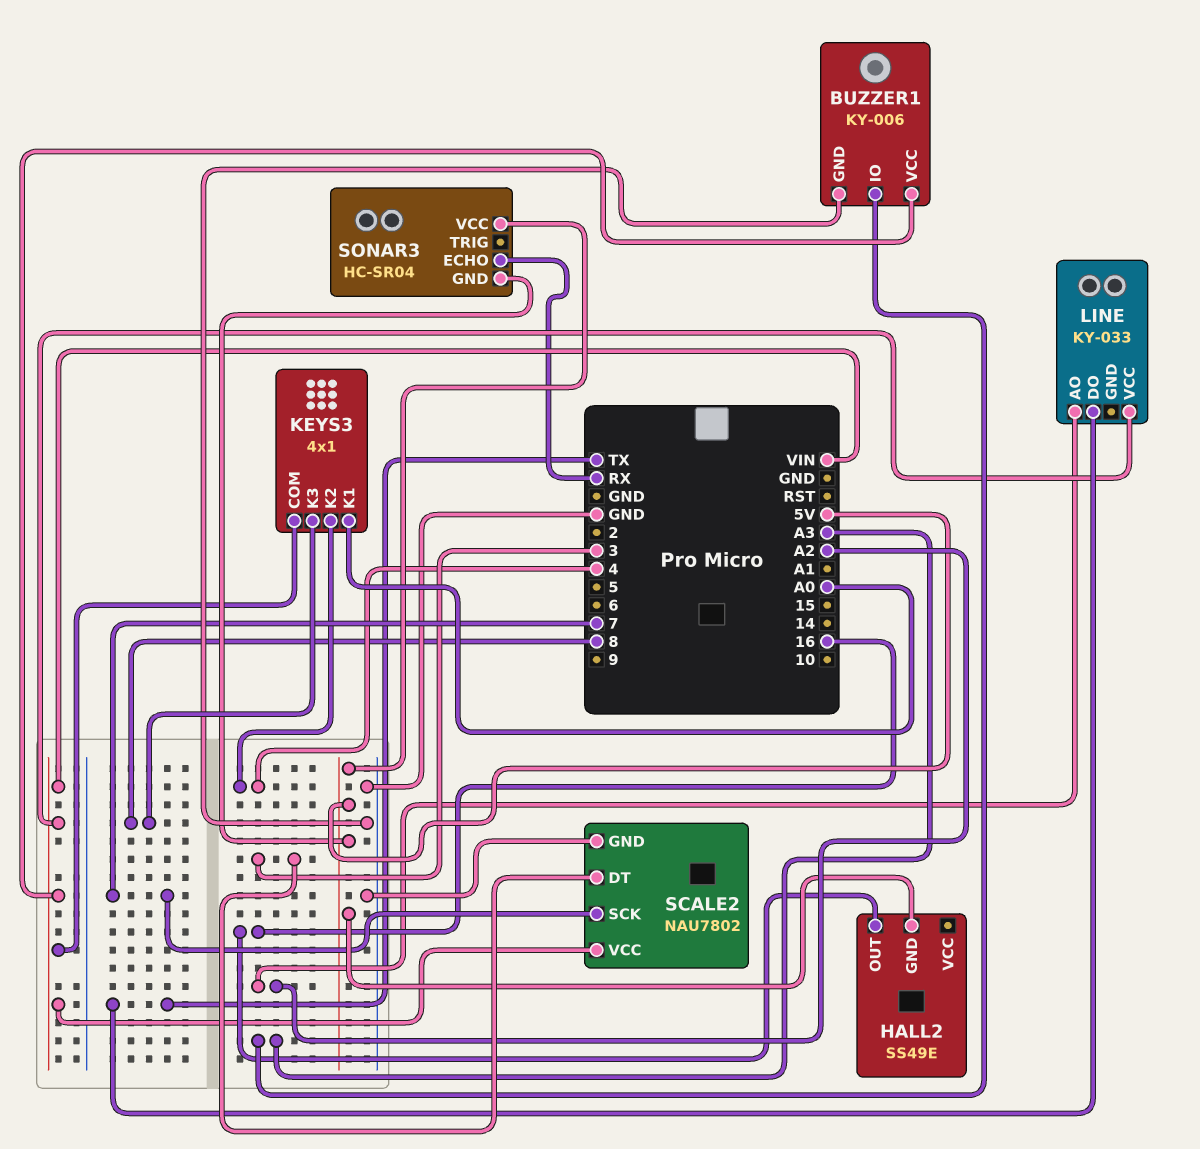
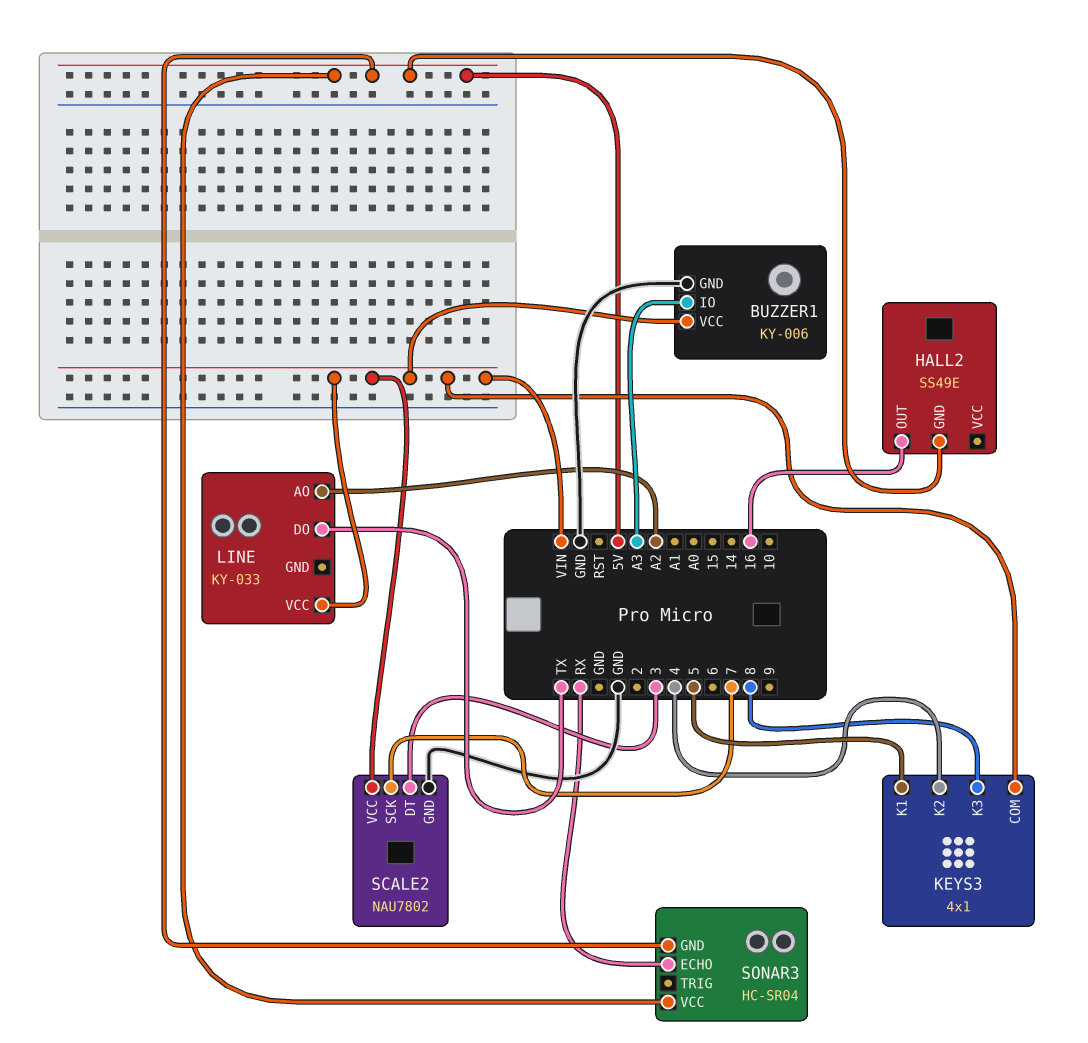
KEYS3 pin K1: A0 -> 5

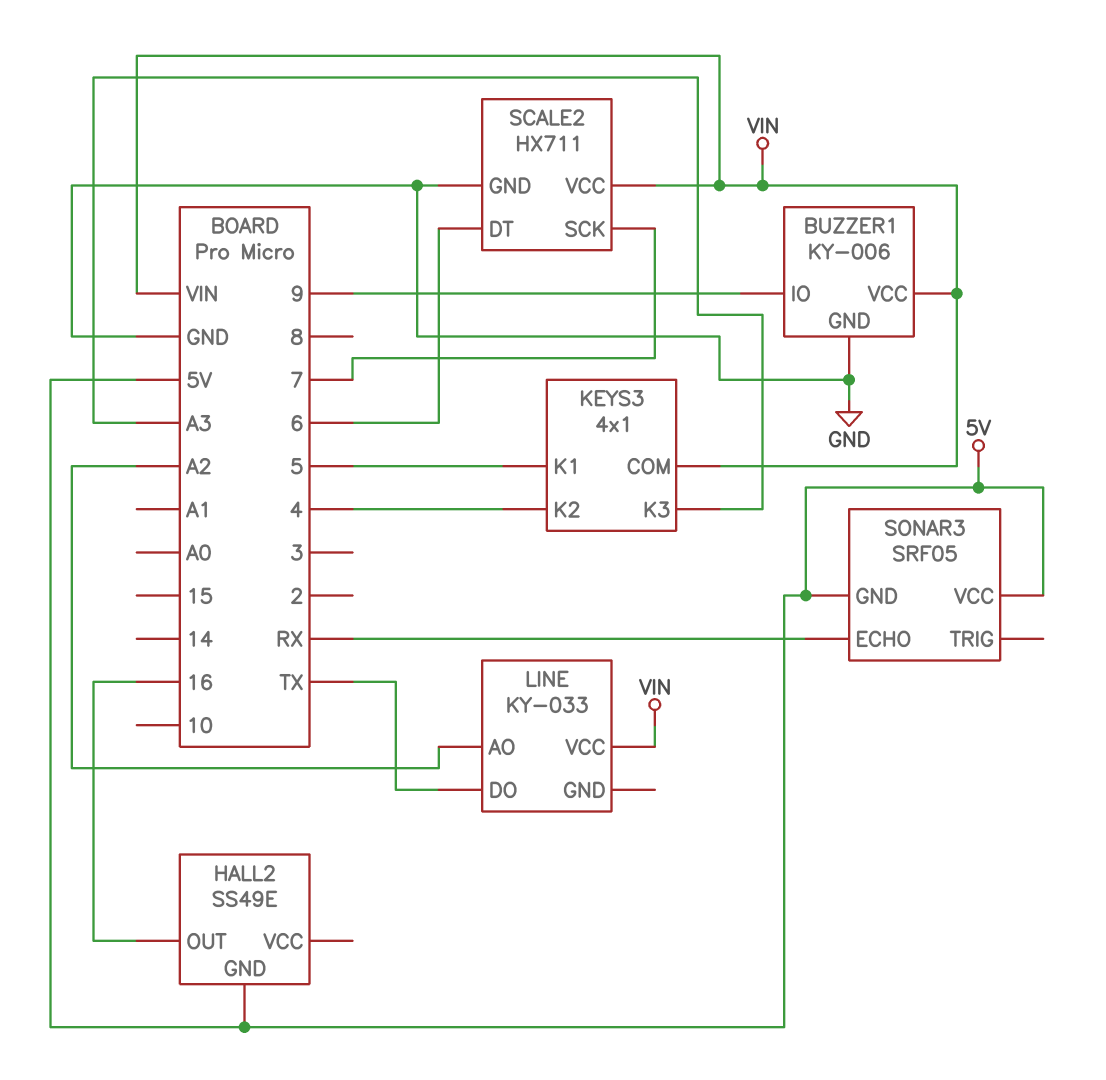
BUZZER1 pin IO: A3 -> 9
KEYS3 pin K3: 8 -> A3
SCALE2: NAU7802 -> HX711
SCALE2 pin DT: 3 -> 6
SONAR3: HC-SR04 -> SRF05

